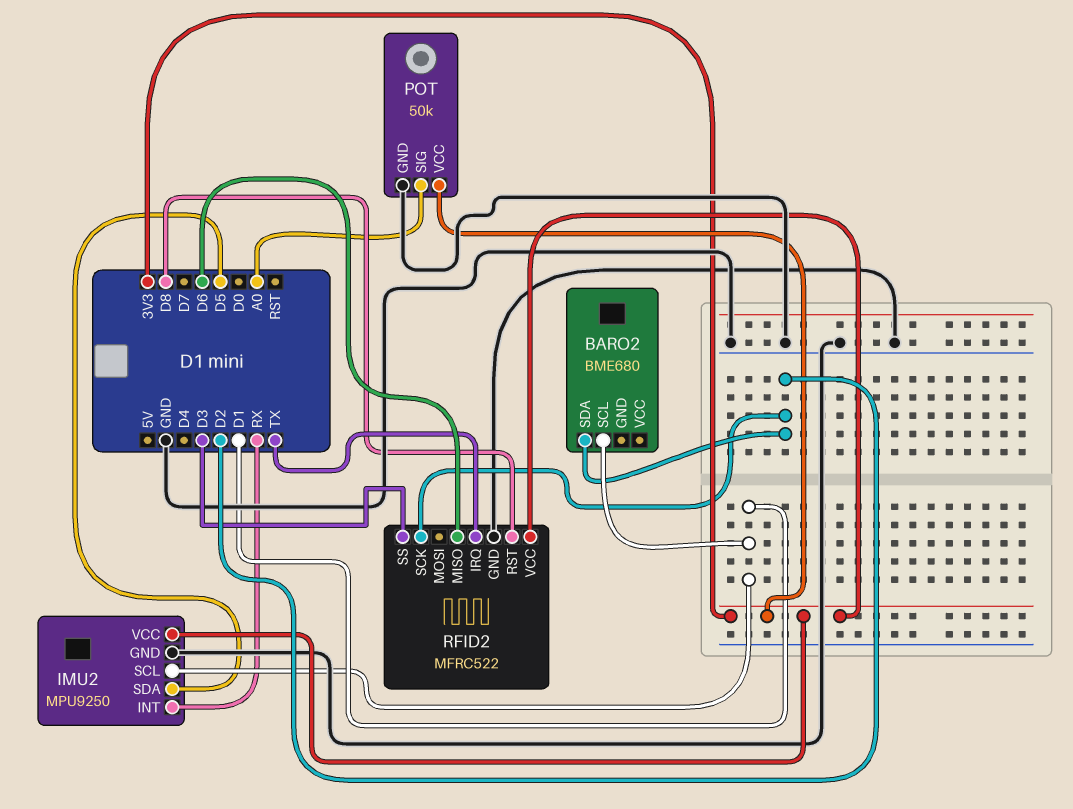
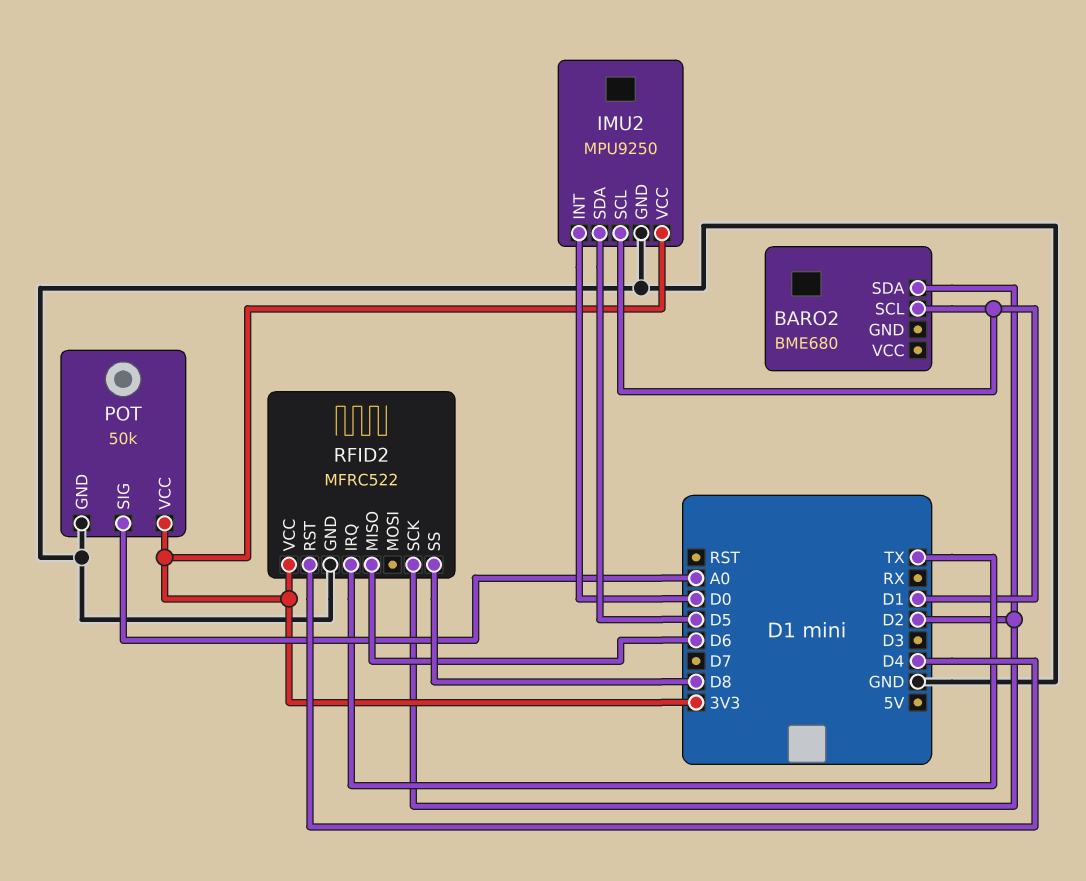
IMU2 pin INT: RX -> D0
RFID2 pin RST: D8 -> D4
RFID2 pin SS: D3 -> D8

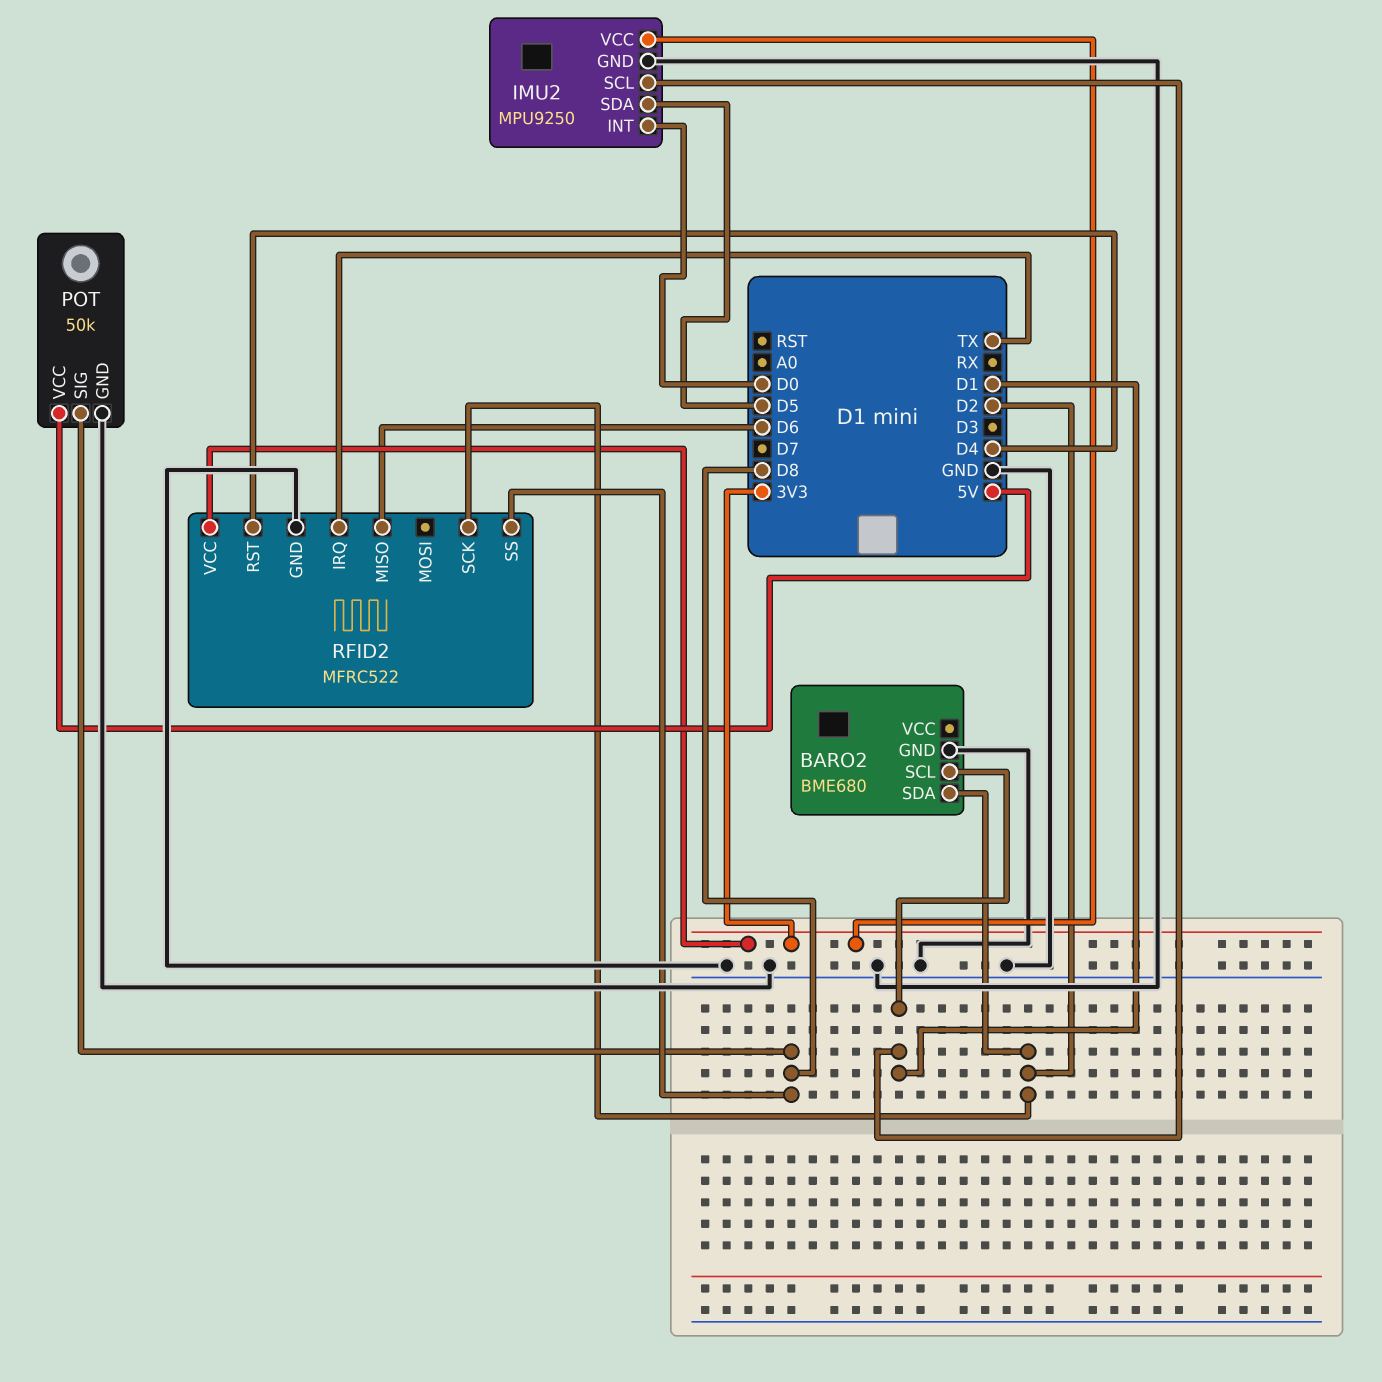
BARO2 pin GND: none -> GND
POT pin SIG: A0 -> D8
POT pin VCC: 3V3 -> 5V

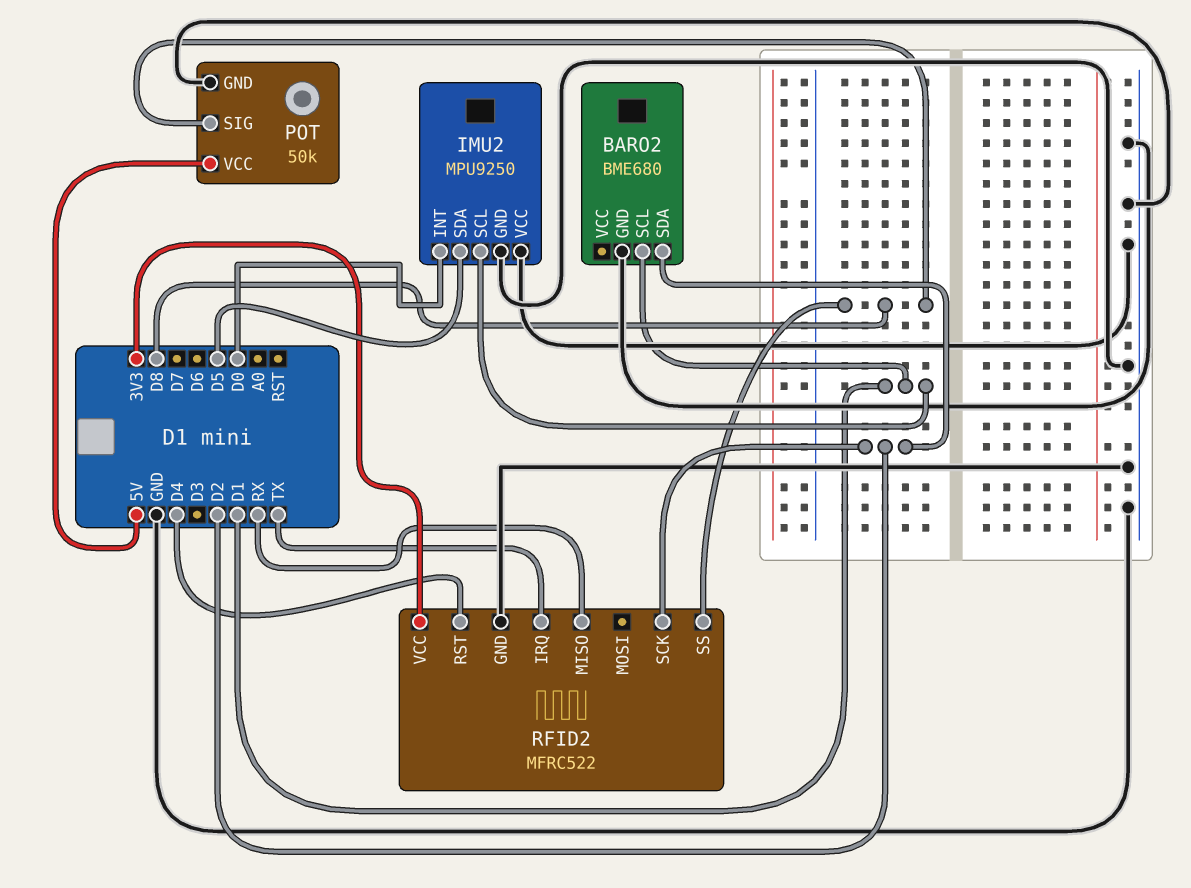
IMU2 pin VCC: 3V3 -> GND
RFID2 pin MISO: D6 -> RX

